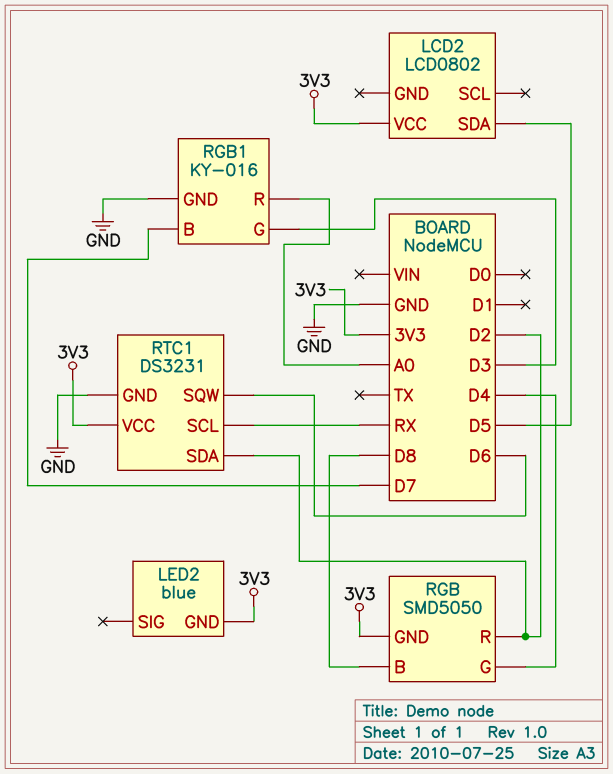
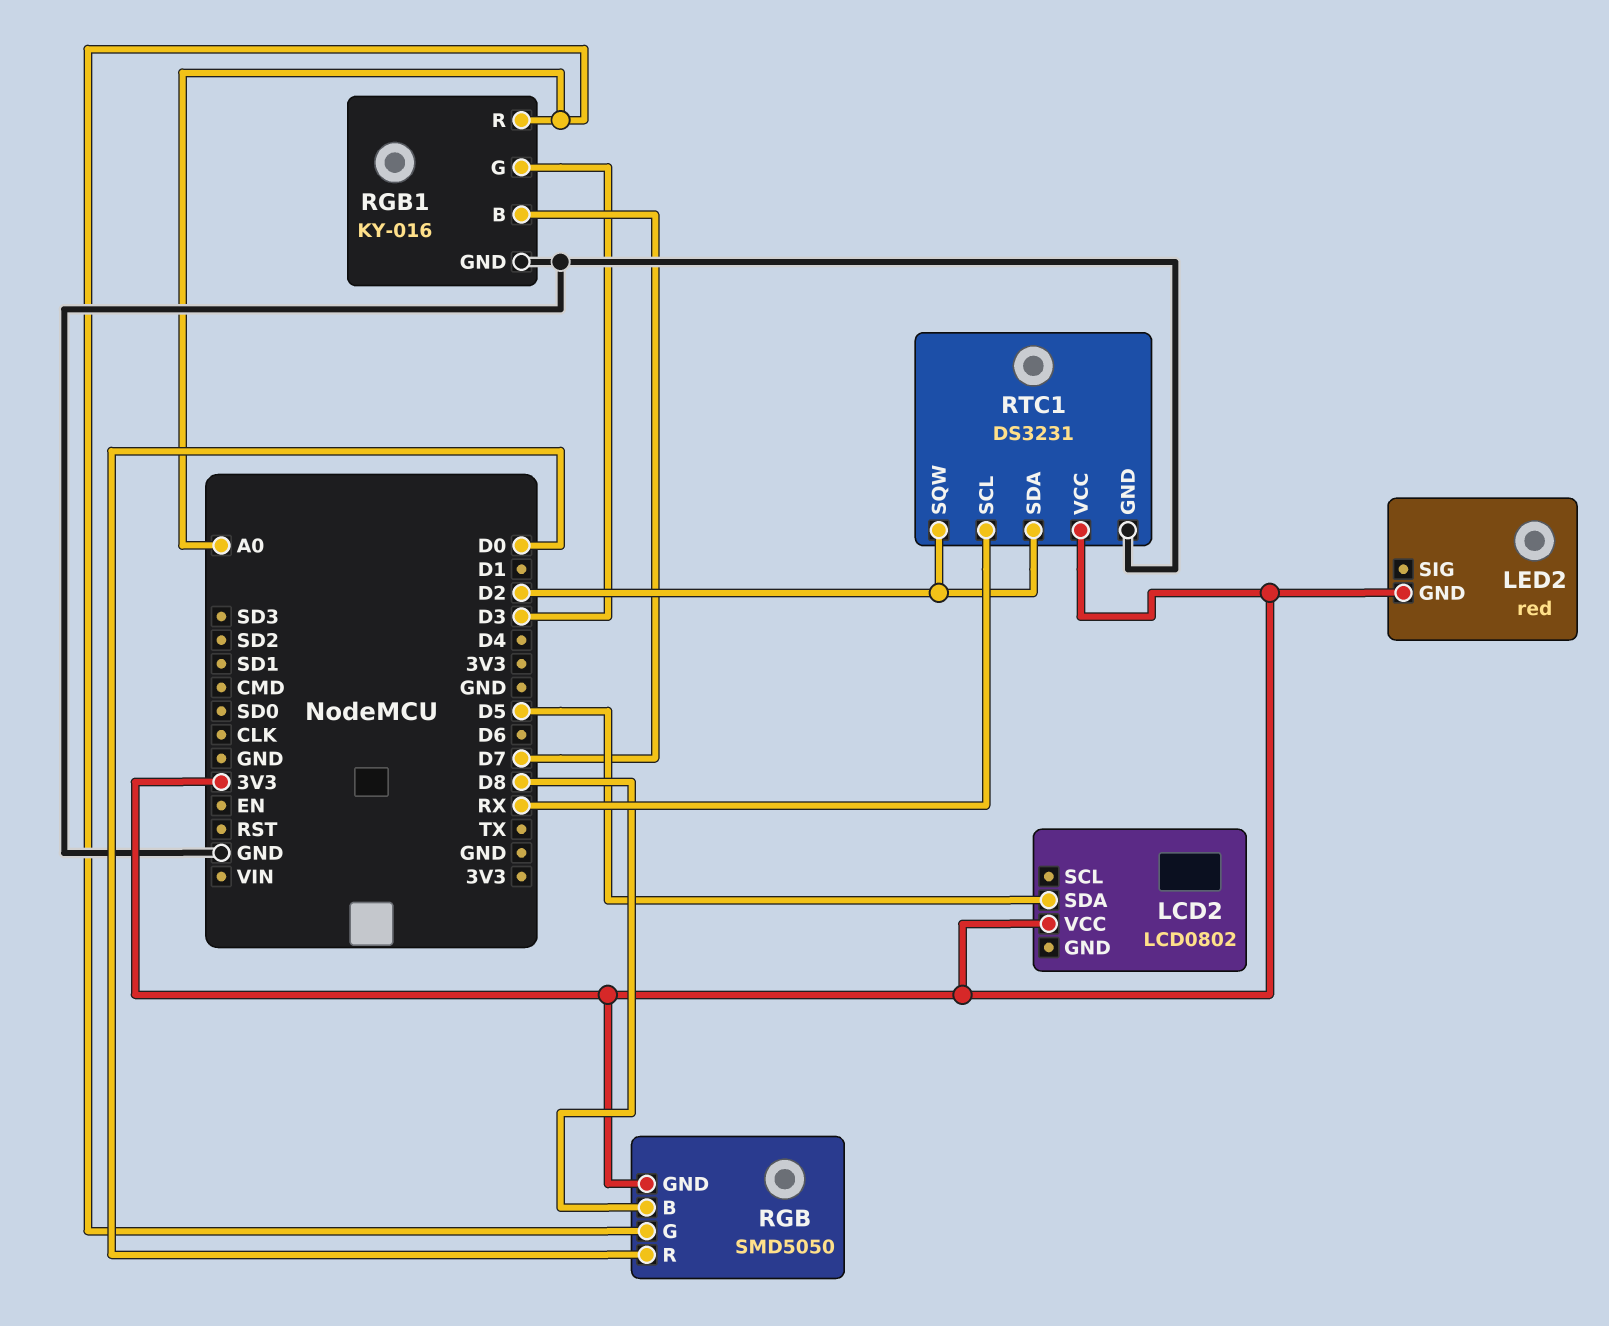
LED2: blue -> red
RGB pin G: D4 -> A0
RGB pin R: D2 -> D0
RTC1 pin SQW: D6 -> D2

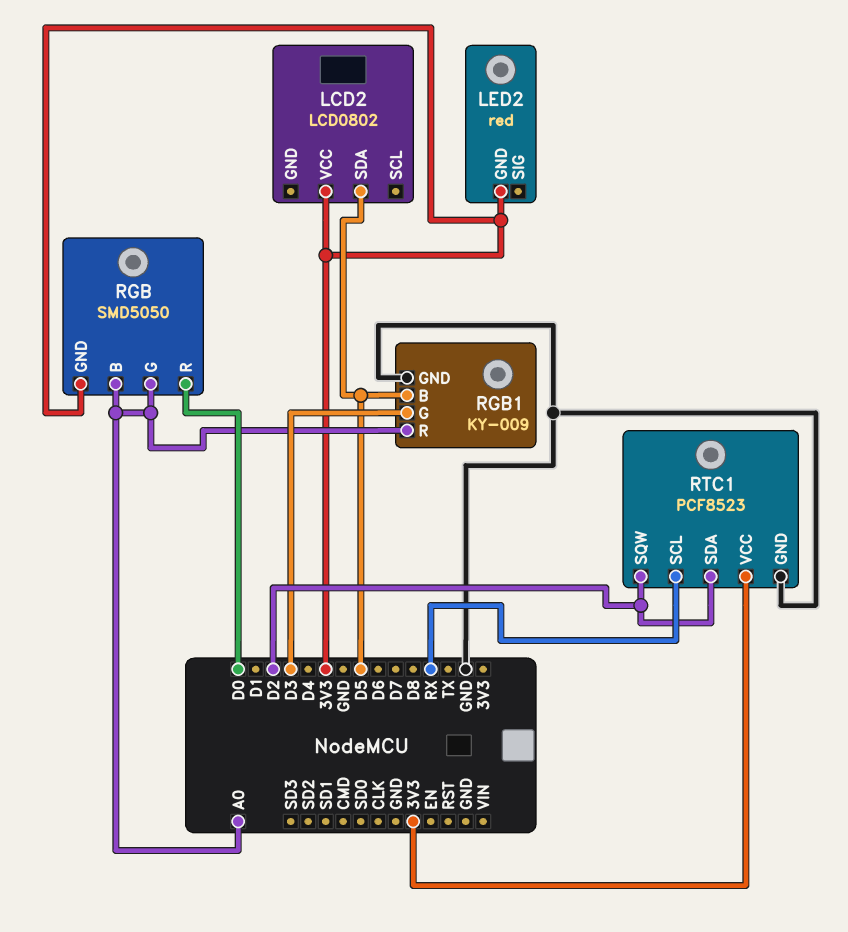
RGB pin B: D8 -> A0
RGB1: KY-016 -> KY-009
RGB1 pin B: D7 -> D5
RTC1: DS3231 -> PCF8523

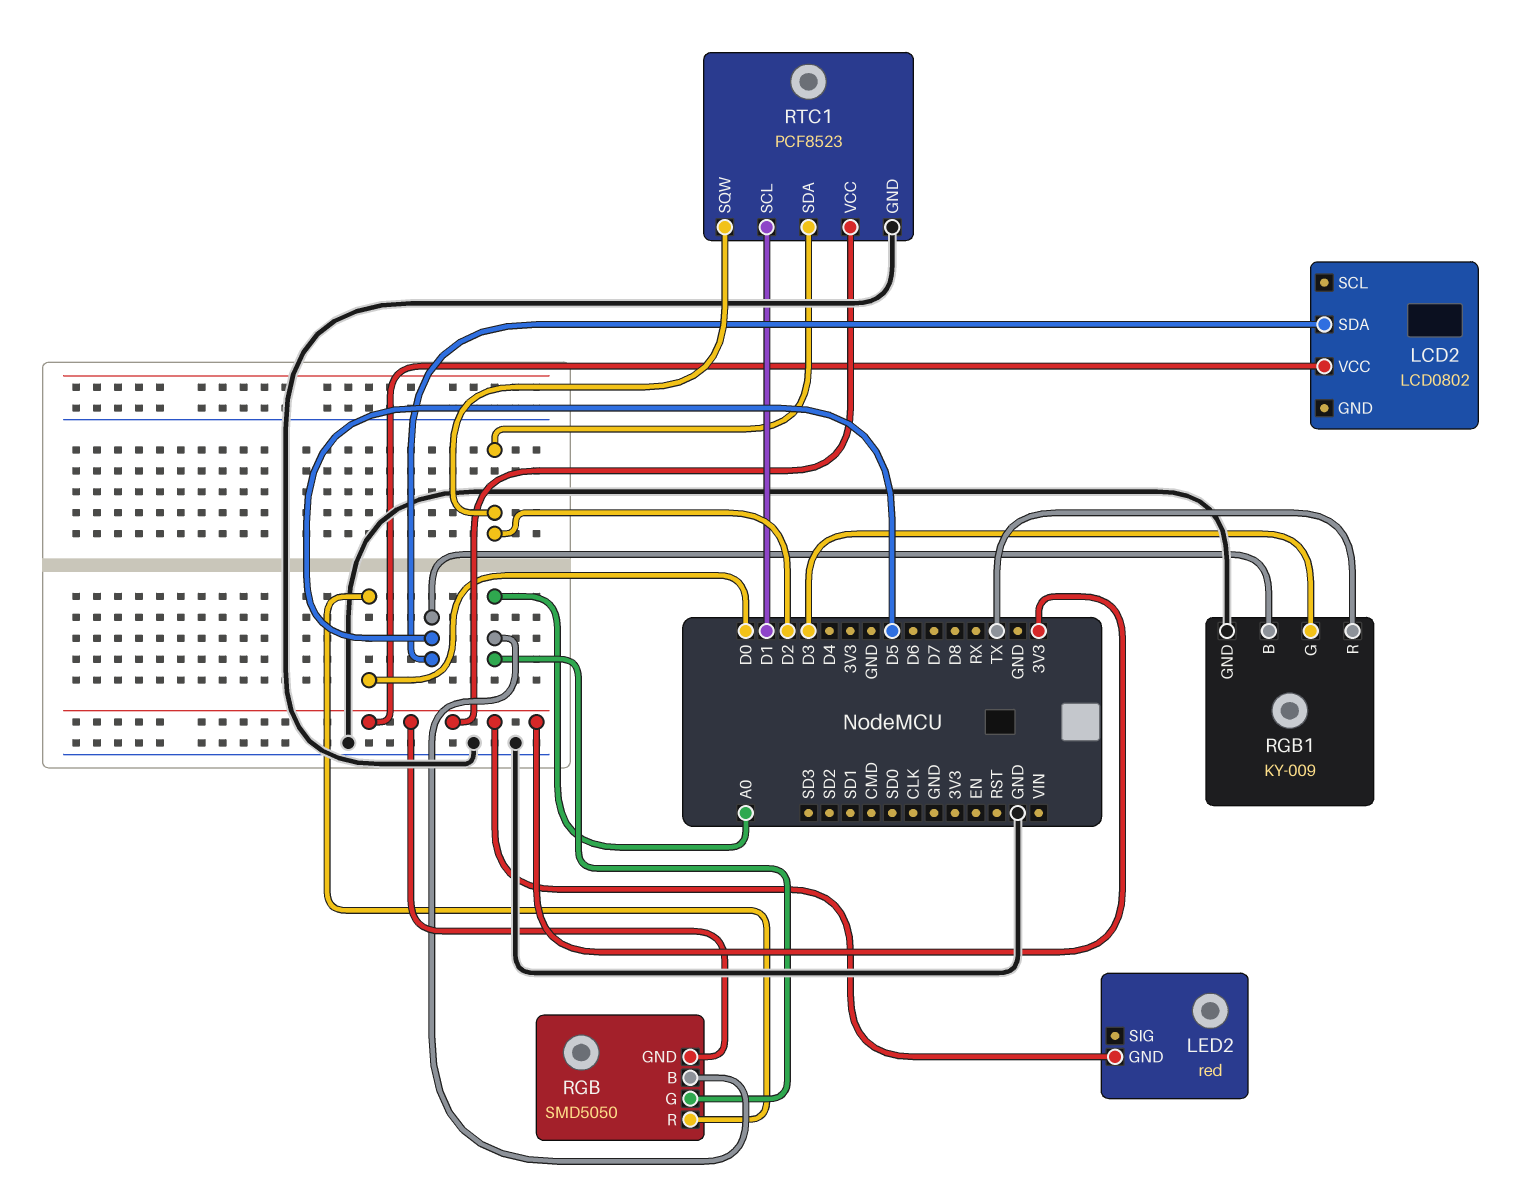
RGB1 pin R: A0 -> TX
RTC1 pin SCL: RX -> D1

